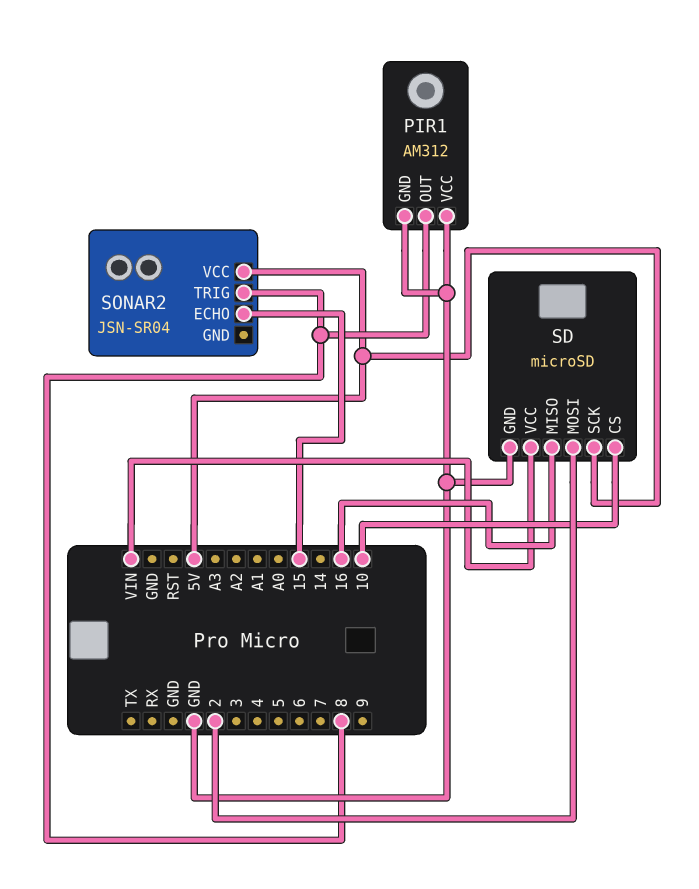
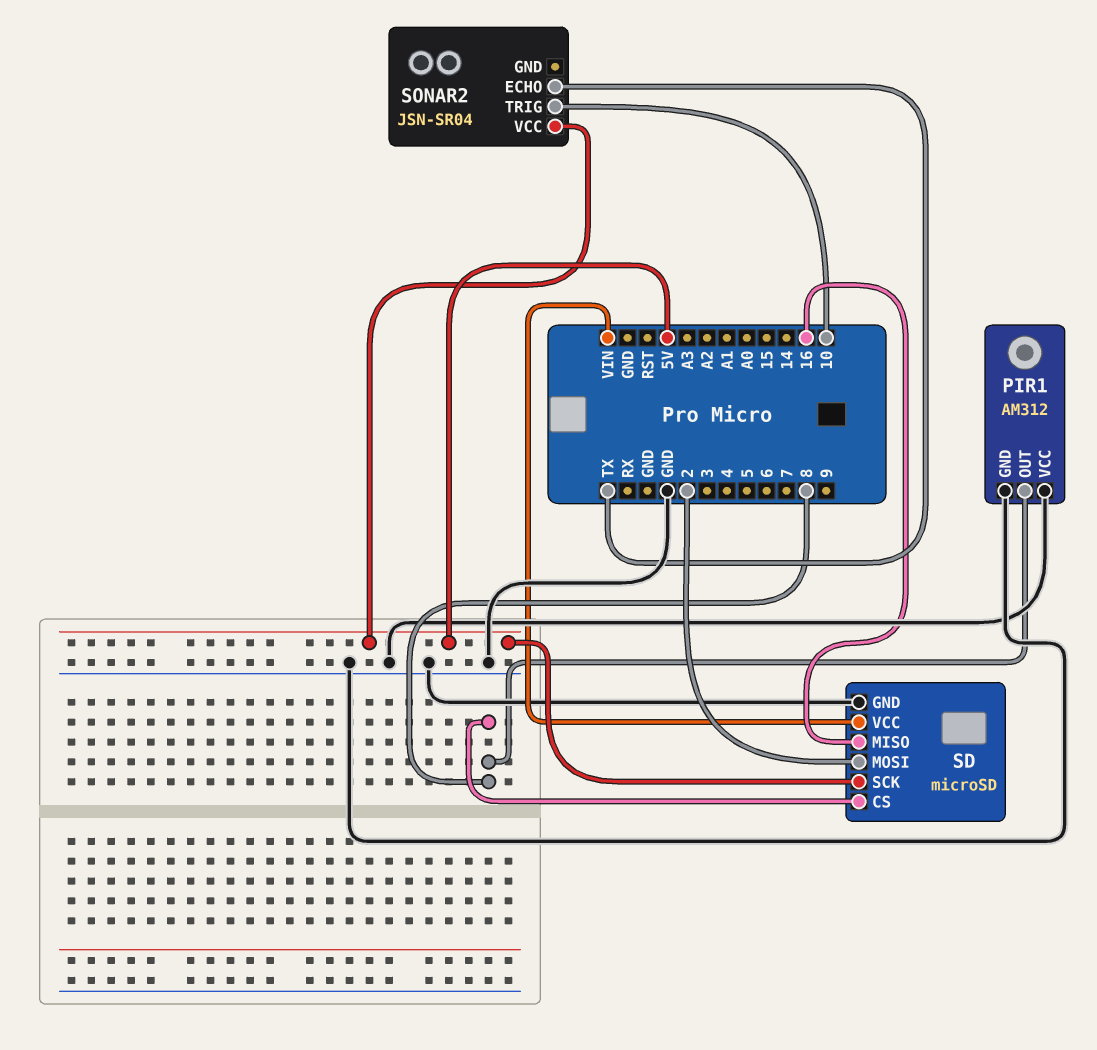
SD pin CS: 10 -> 8
SONAR2 pin ECHO: 15 -> TX
SONAR2 pin TRIG: 8 -> 10

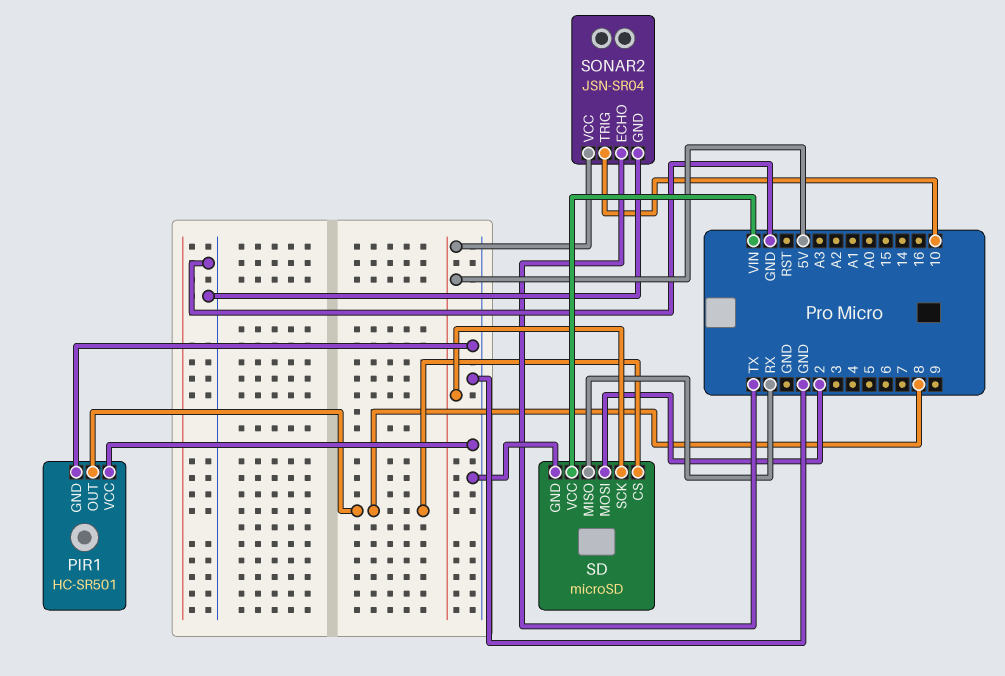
PIR1: AM312 -> HC-SR501
SD pin MISO: 16 -> RX
SONAR2 pin GND: none -> GND

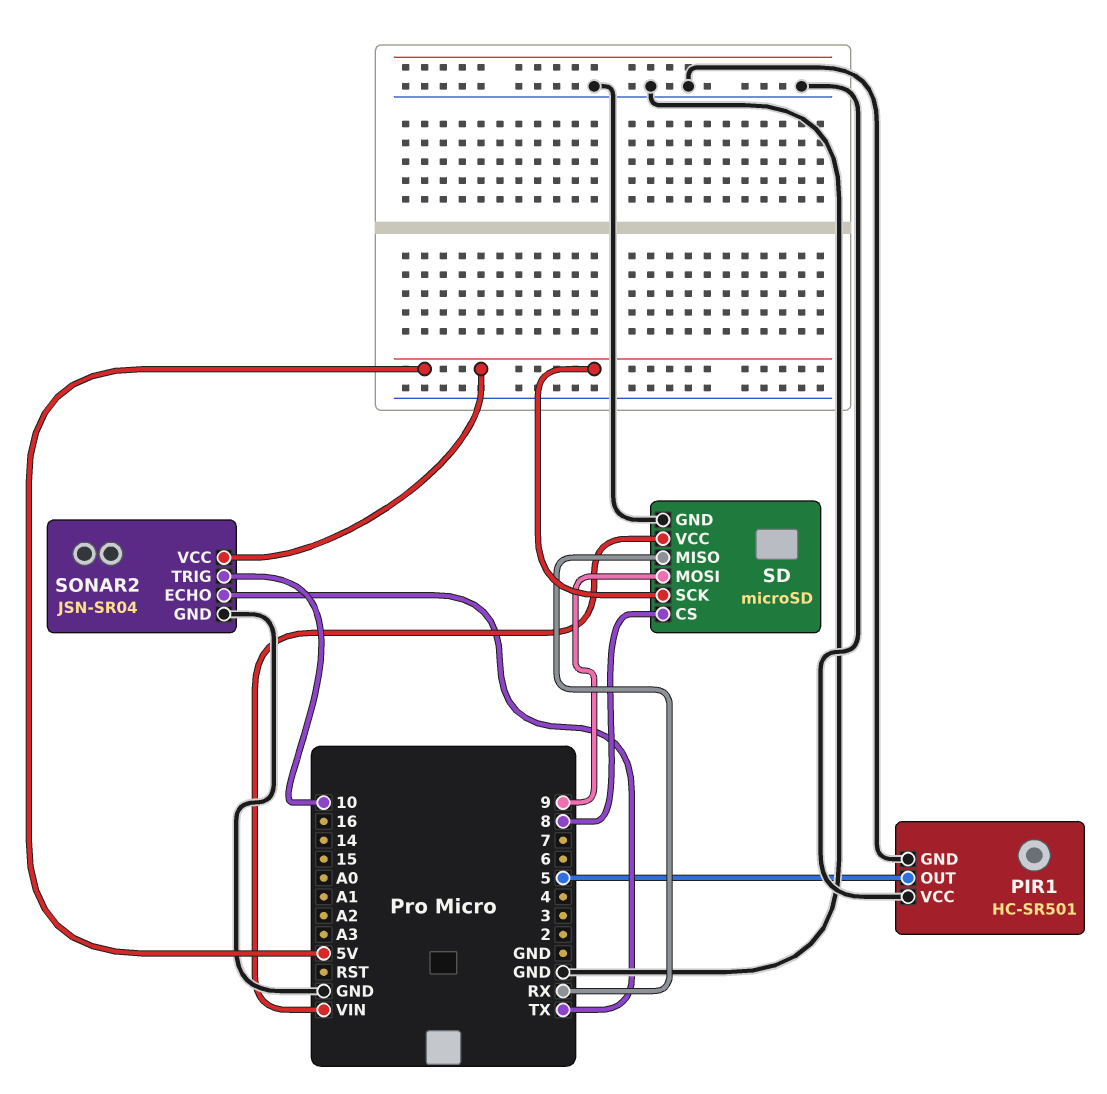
PIR1 pin OUT: 8 -> 5
SD pin MOSI: 2 -> 9

